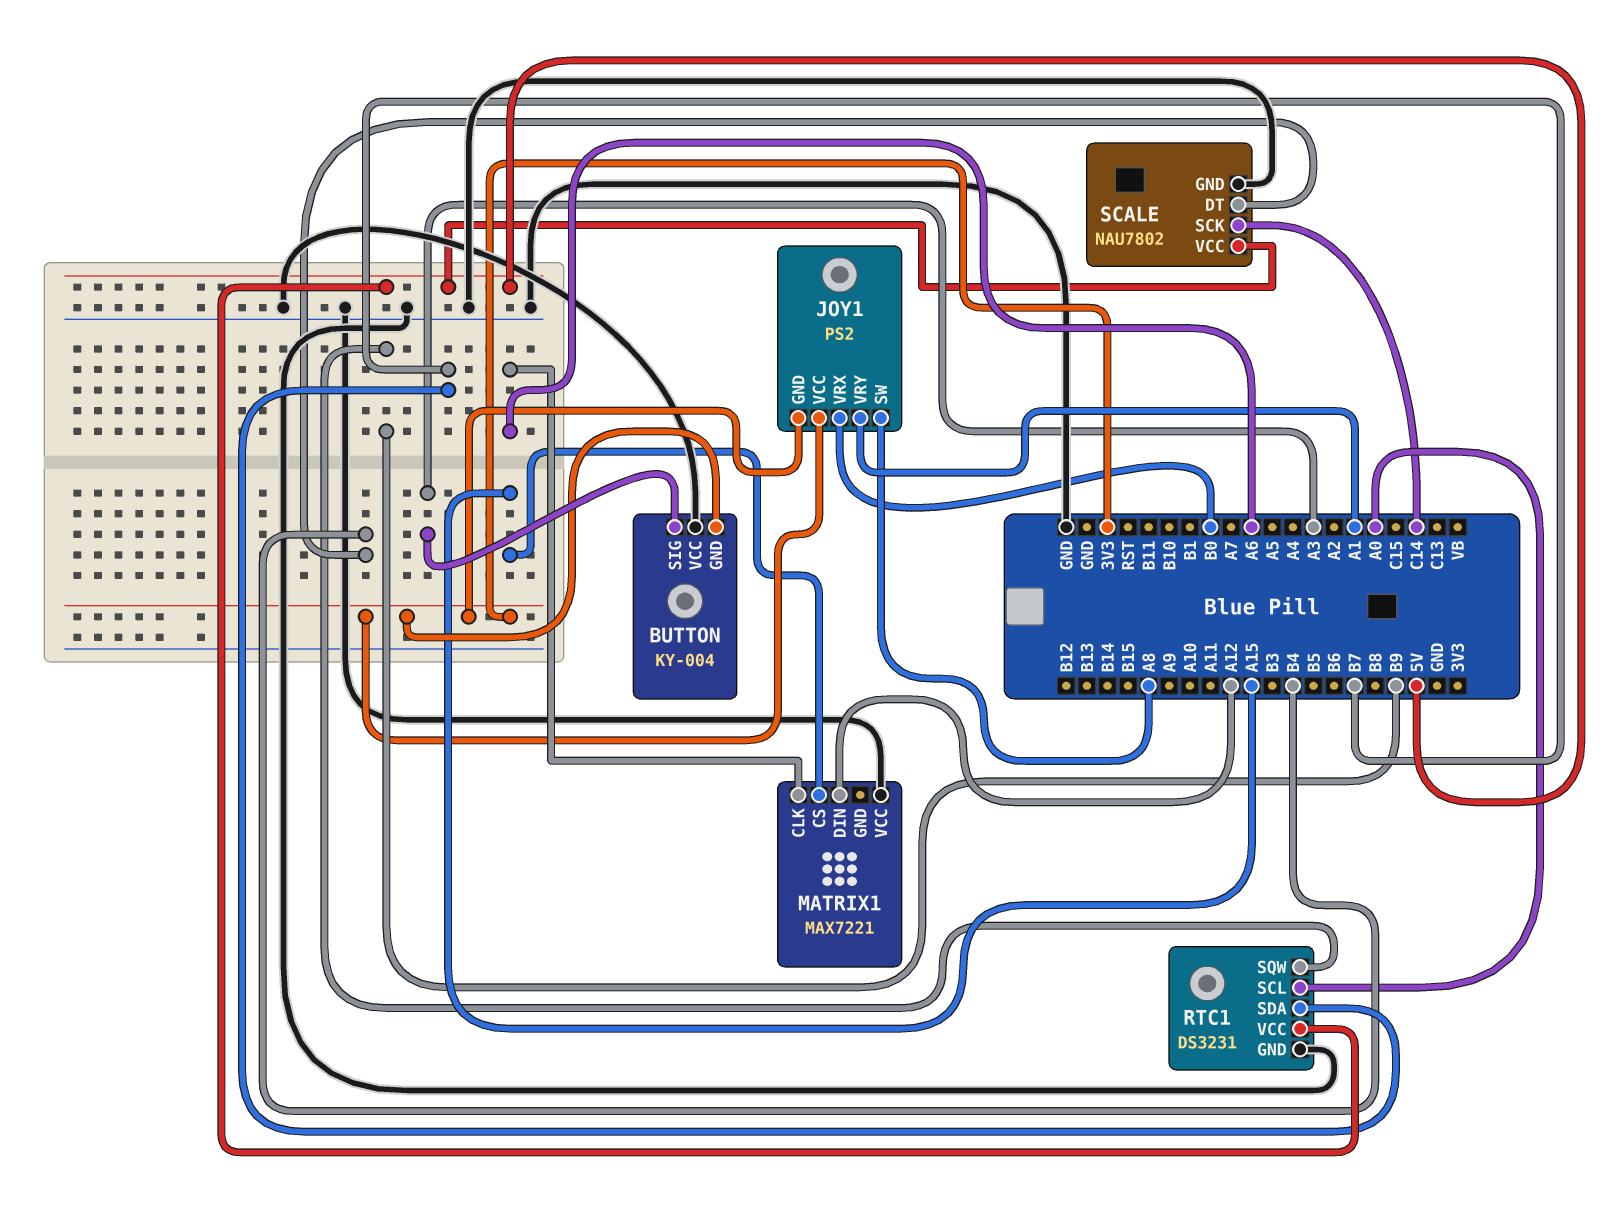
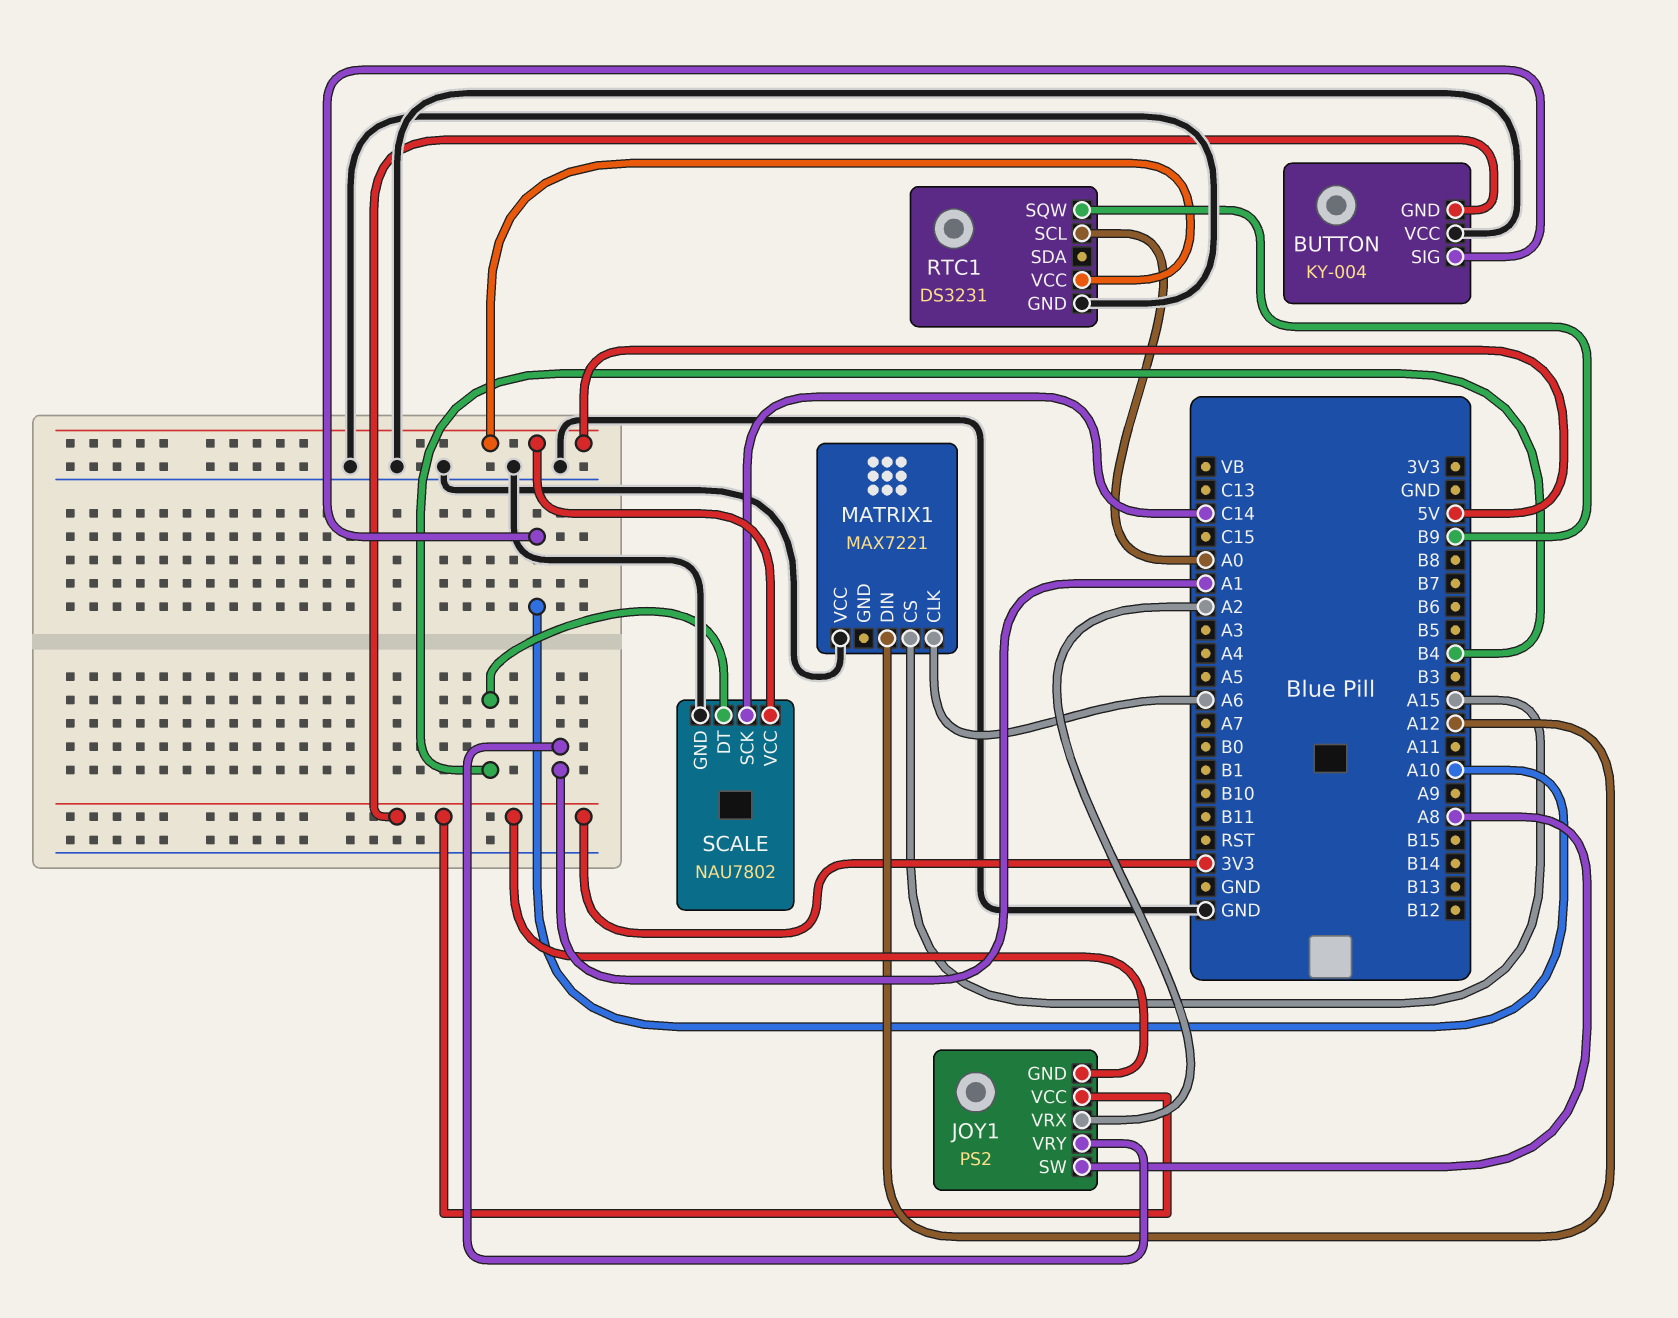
BUTTON pin SIG: A3 -> A10
JOY1 pin VRX: B0 -> A2
RTC1 pin SDA: B7 -> none

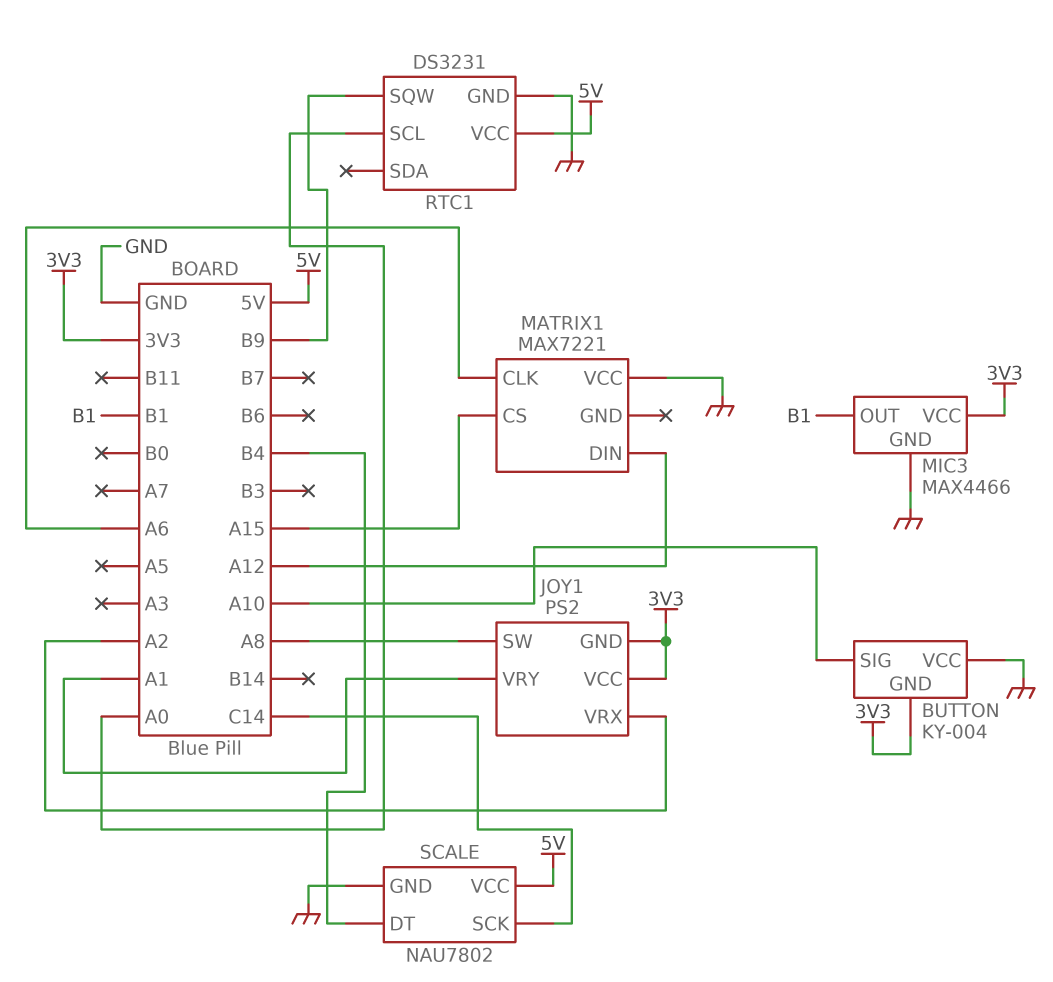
MIC3: none -> MAX4466
MIC3 pin GND: none -> GND
MIC3 pin OUT: none -> B1
MIC3 pin VCC: none -> 3V3

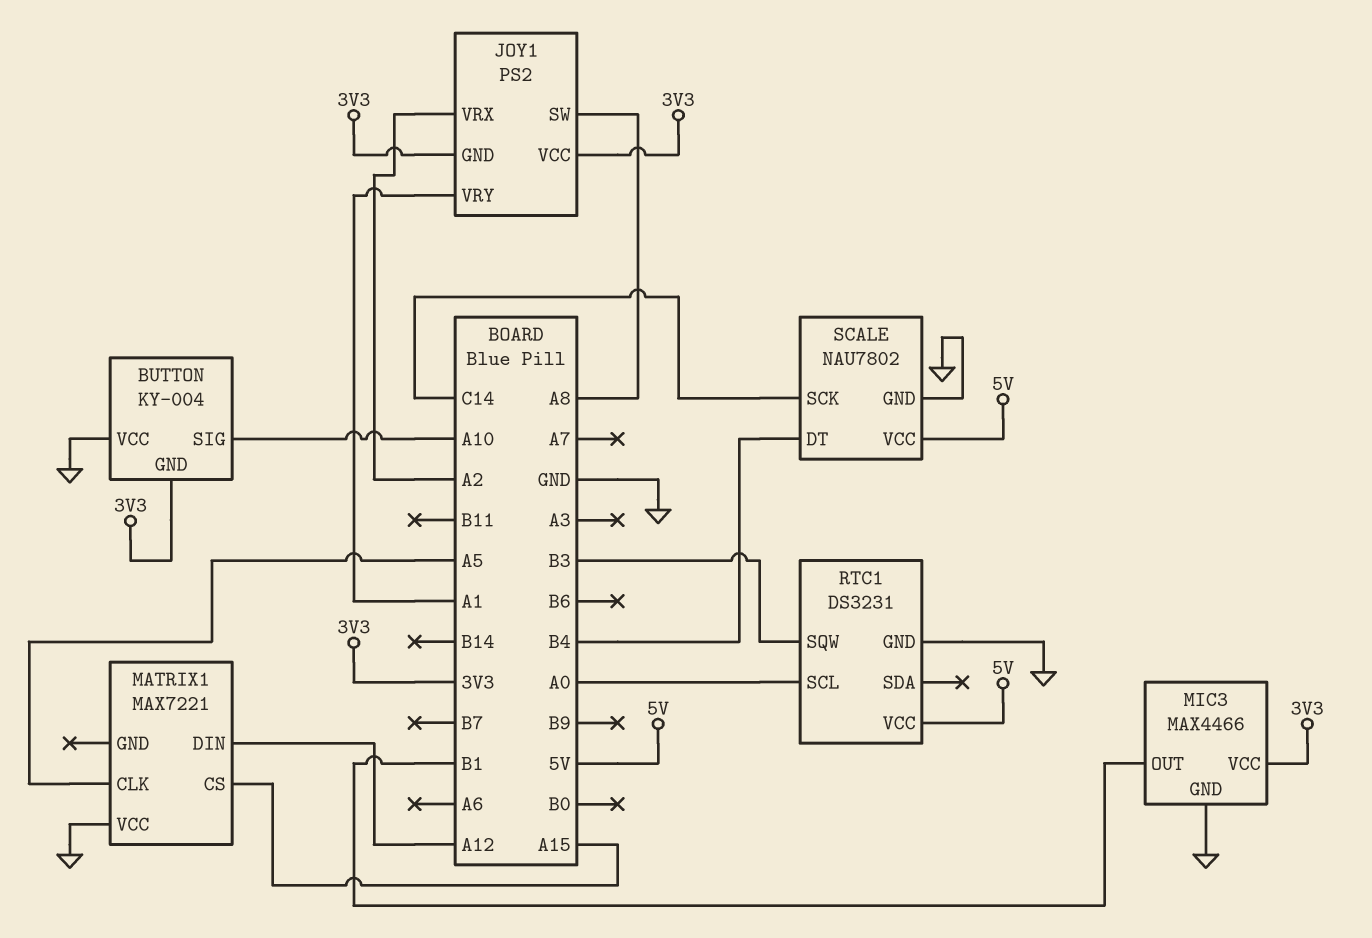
MATRIX1 pin CLK: A6 -> A5
RTC1 pin SQW: B9 -> B3

